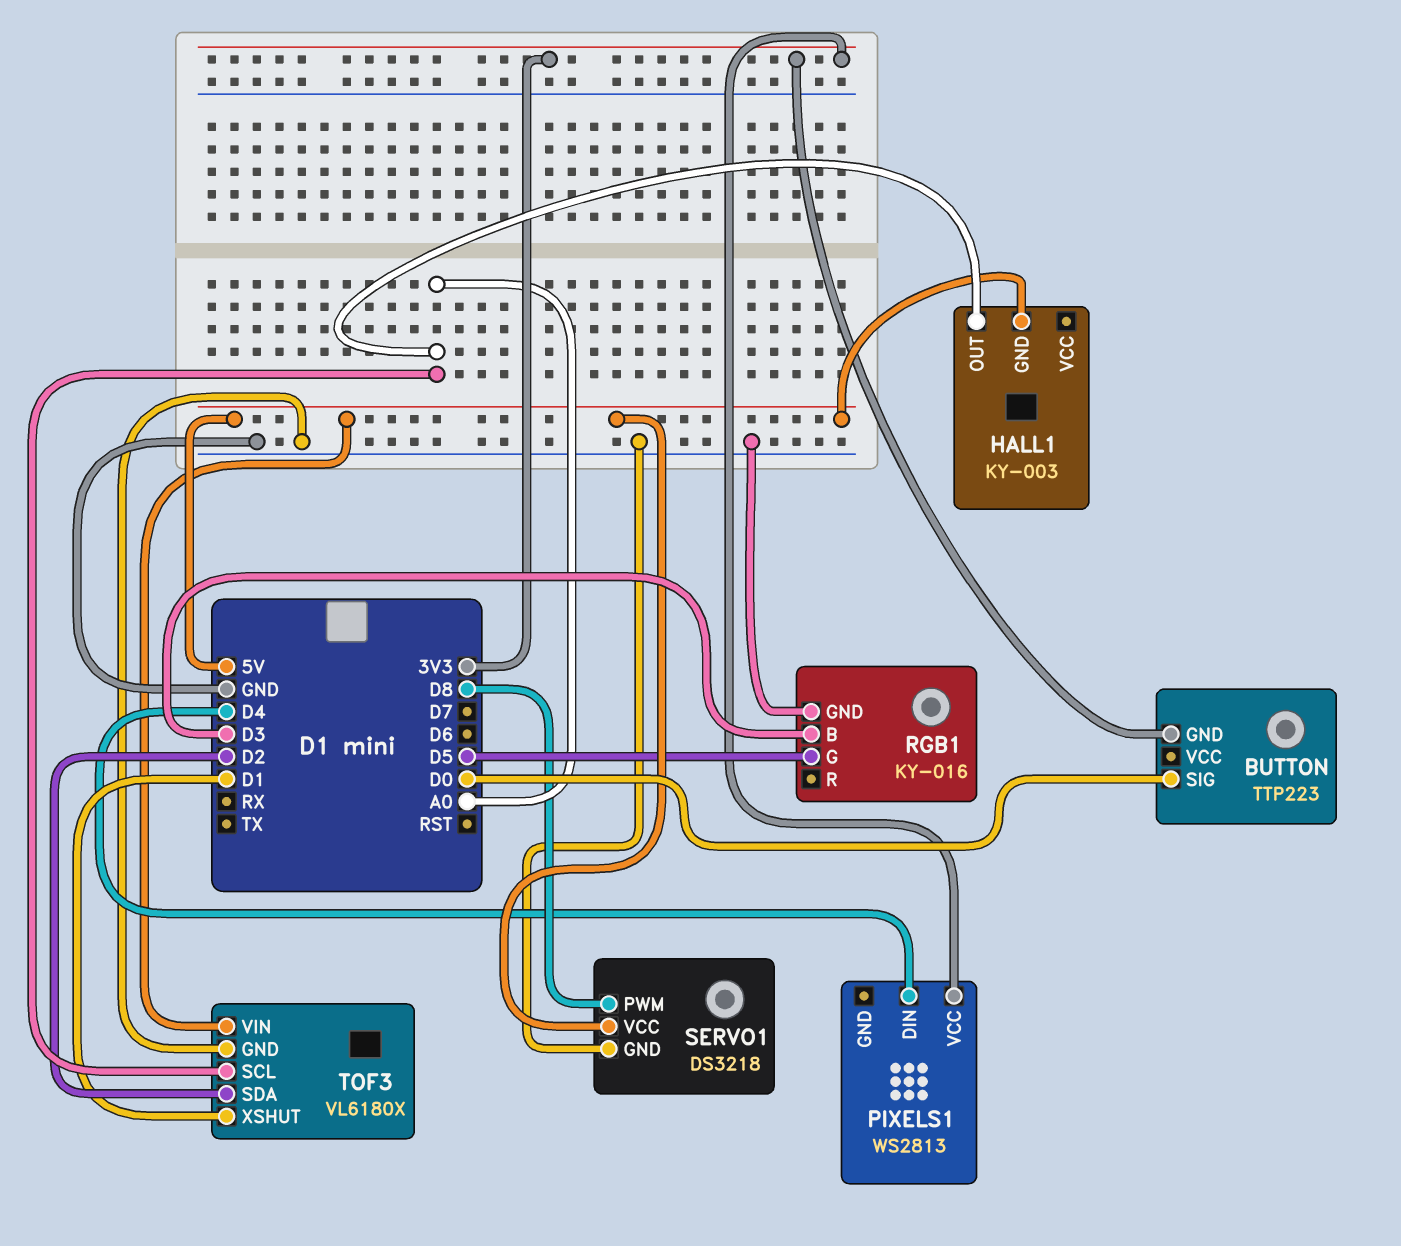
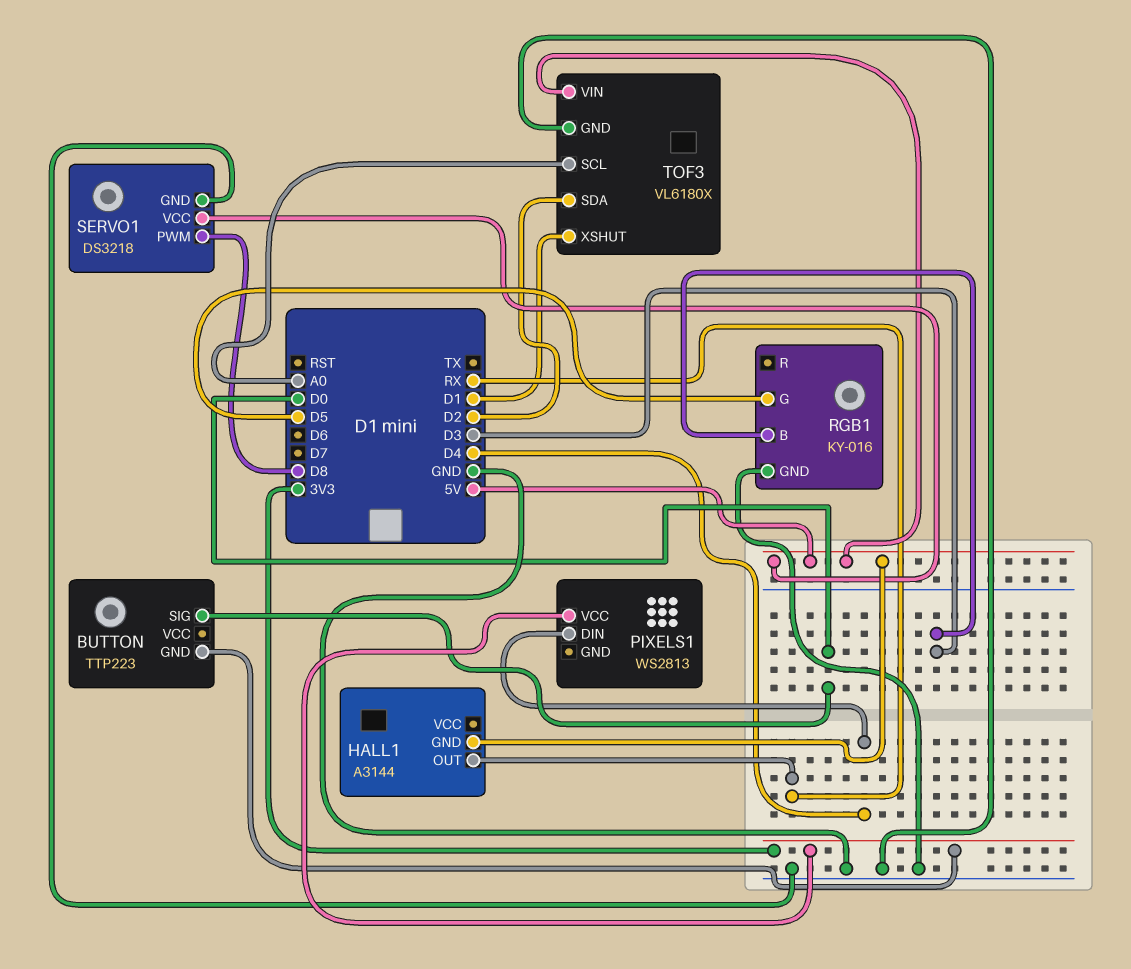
HALL1: KY-003 -> A3144
HALL1 pin OUT: A0 -> RX

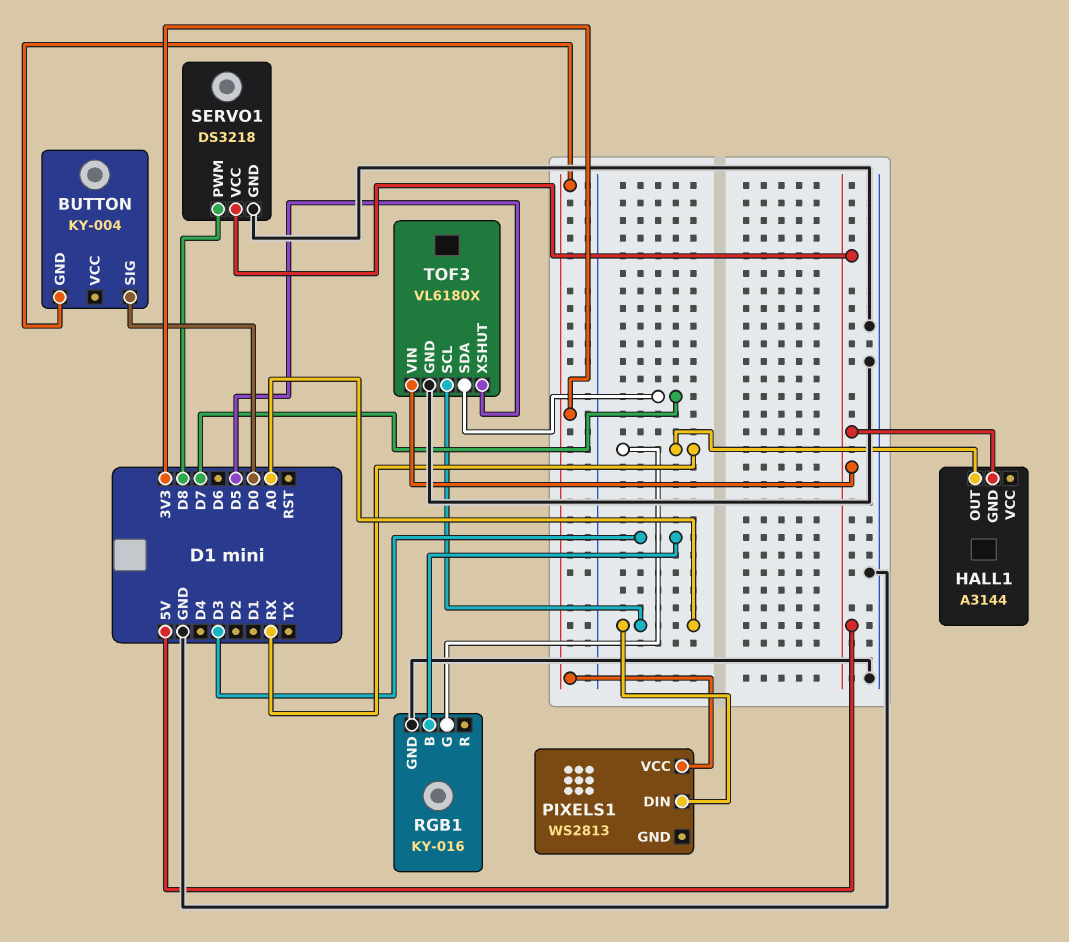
BUTTON: TTP223 -> KY-004
PIXELS1 pin DIN: D4 -> A0
RGB1 pin G: D5 -> RX
TOF3 pin SDA: D2 -> D7
TOF3 pin XSHUT: D1 -> D5

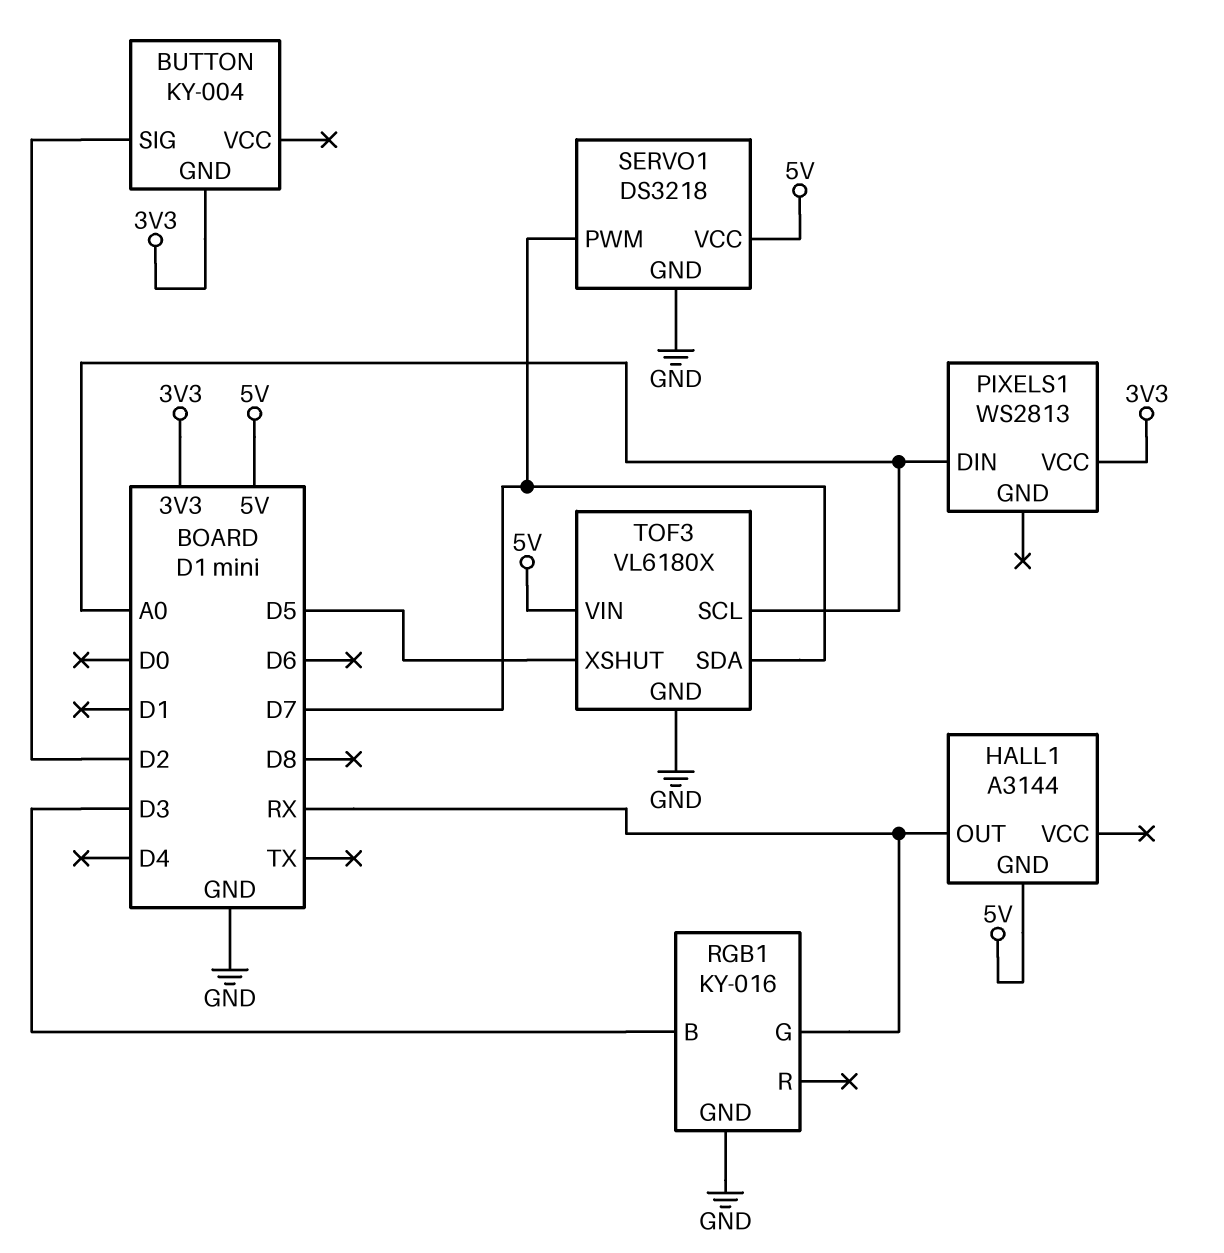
BUTTON pin SIG: D0 -> D2
SERVO1 pin PWM: D8 -> D7

